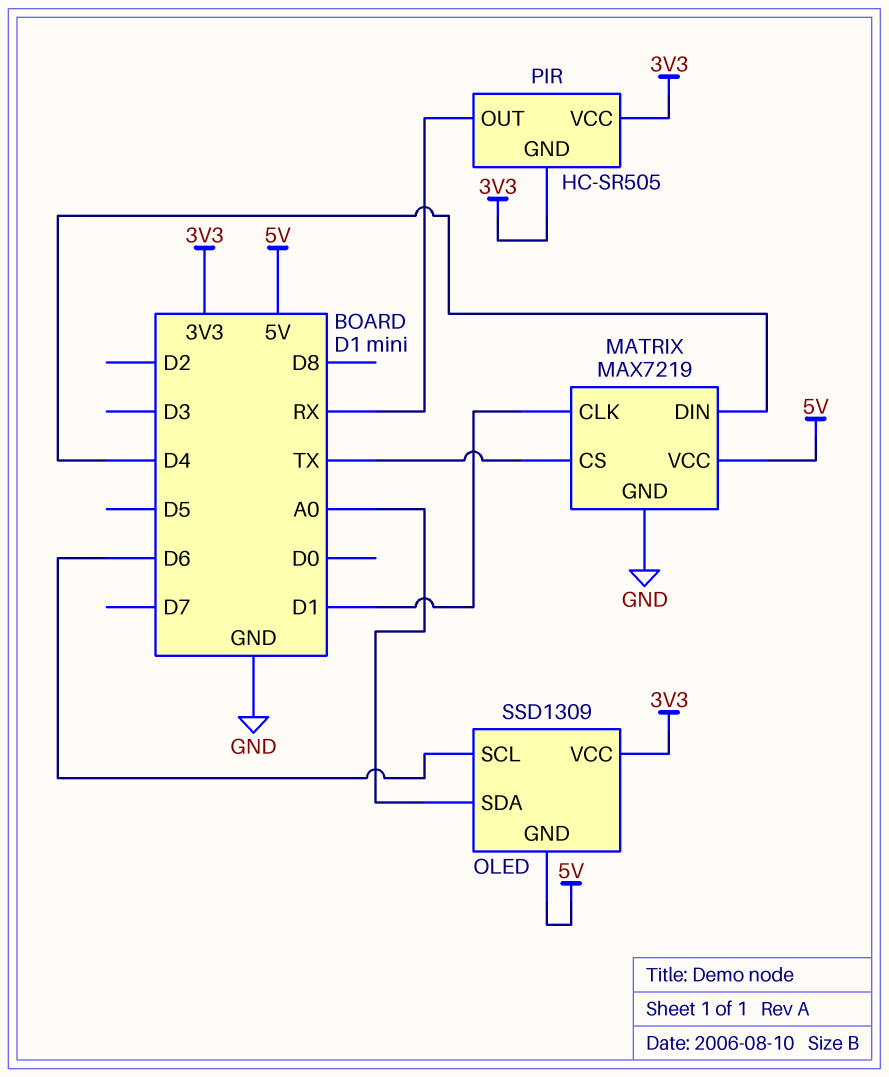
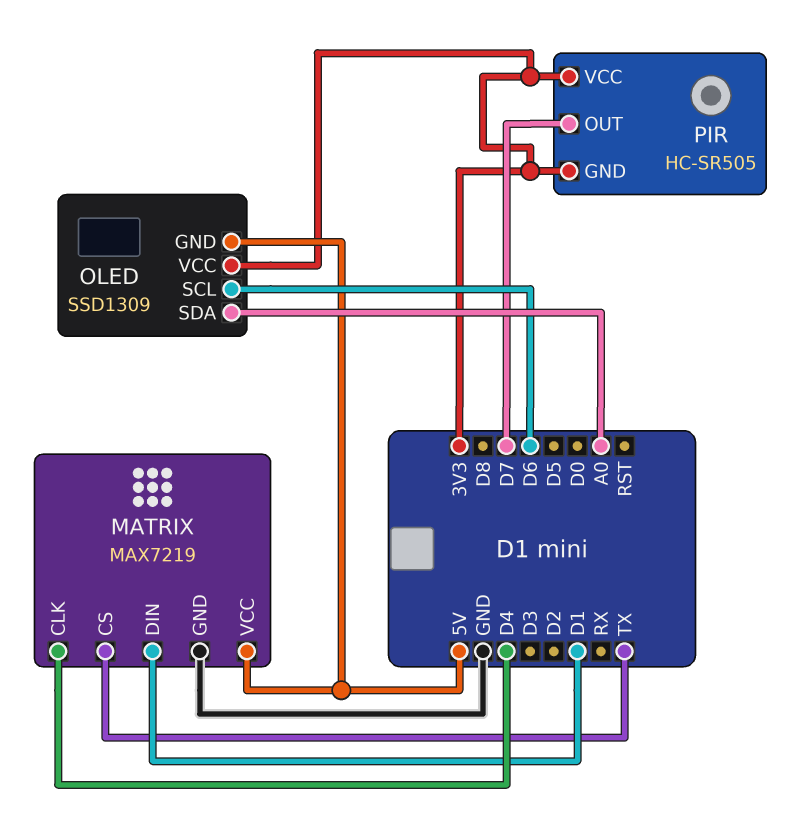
MATRIX pin CLK: D1 -> D4
MATRIX pin DIN: D4 -> D1
PIR pin OUT: RX -> D7

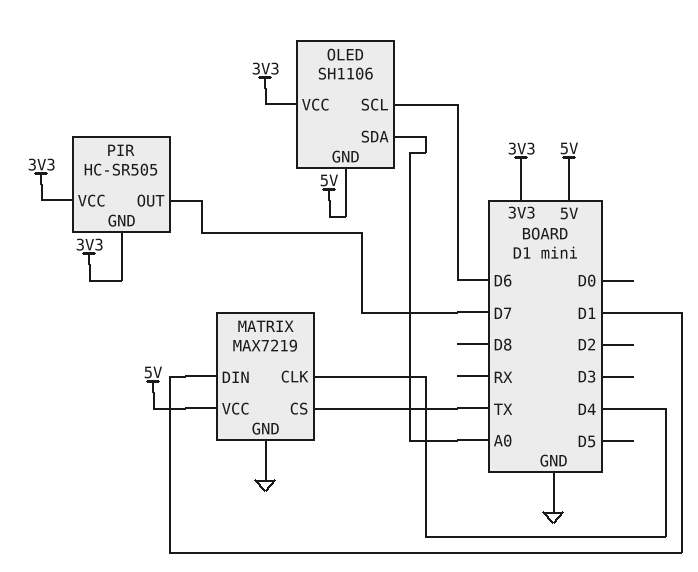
OLED: SSD1309 -> SH1106

